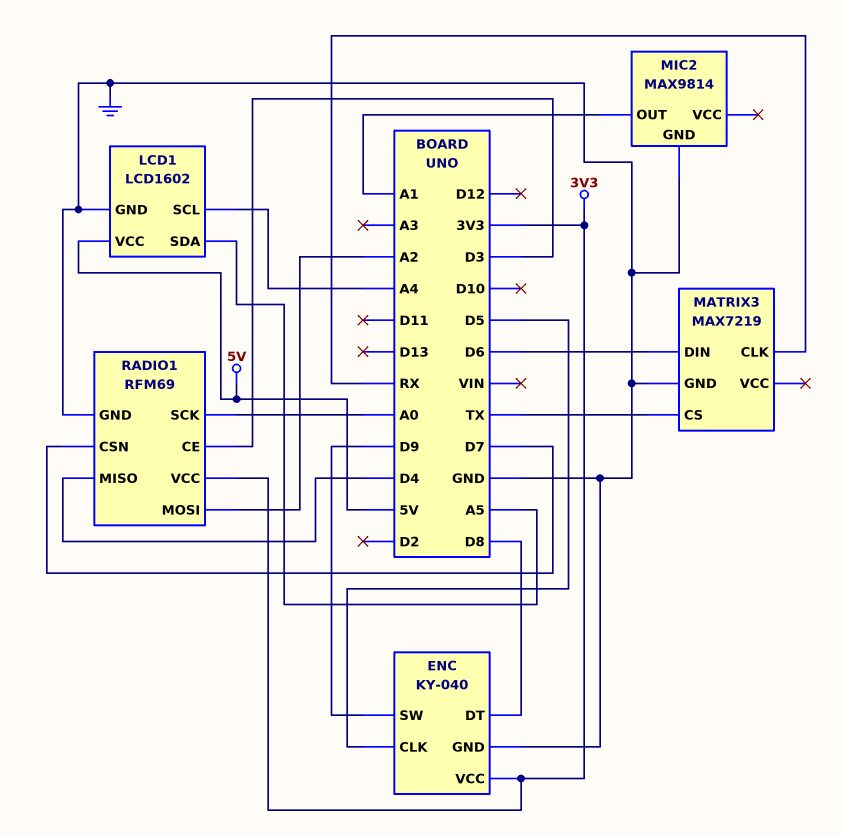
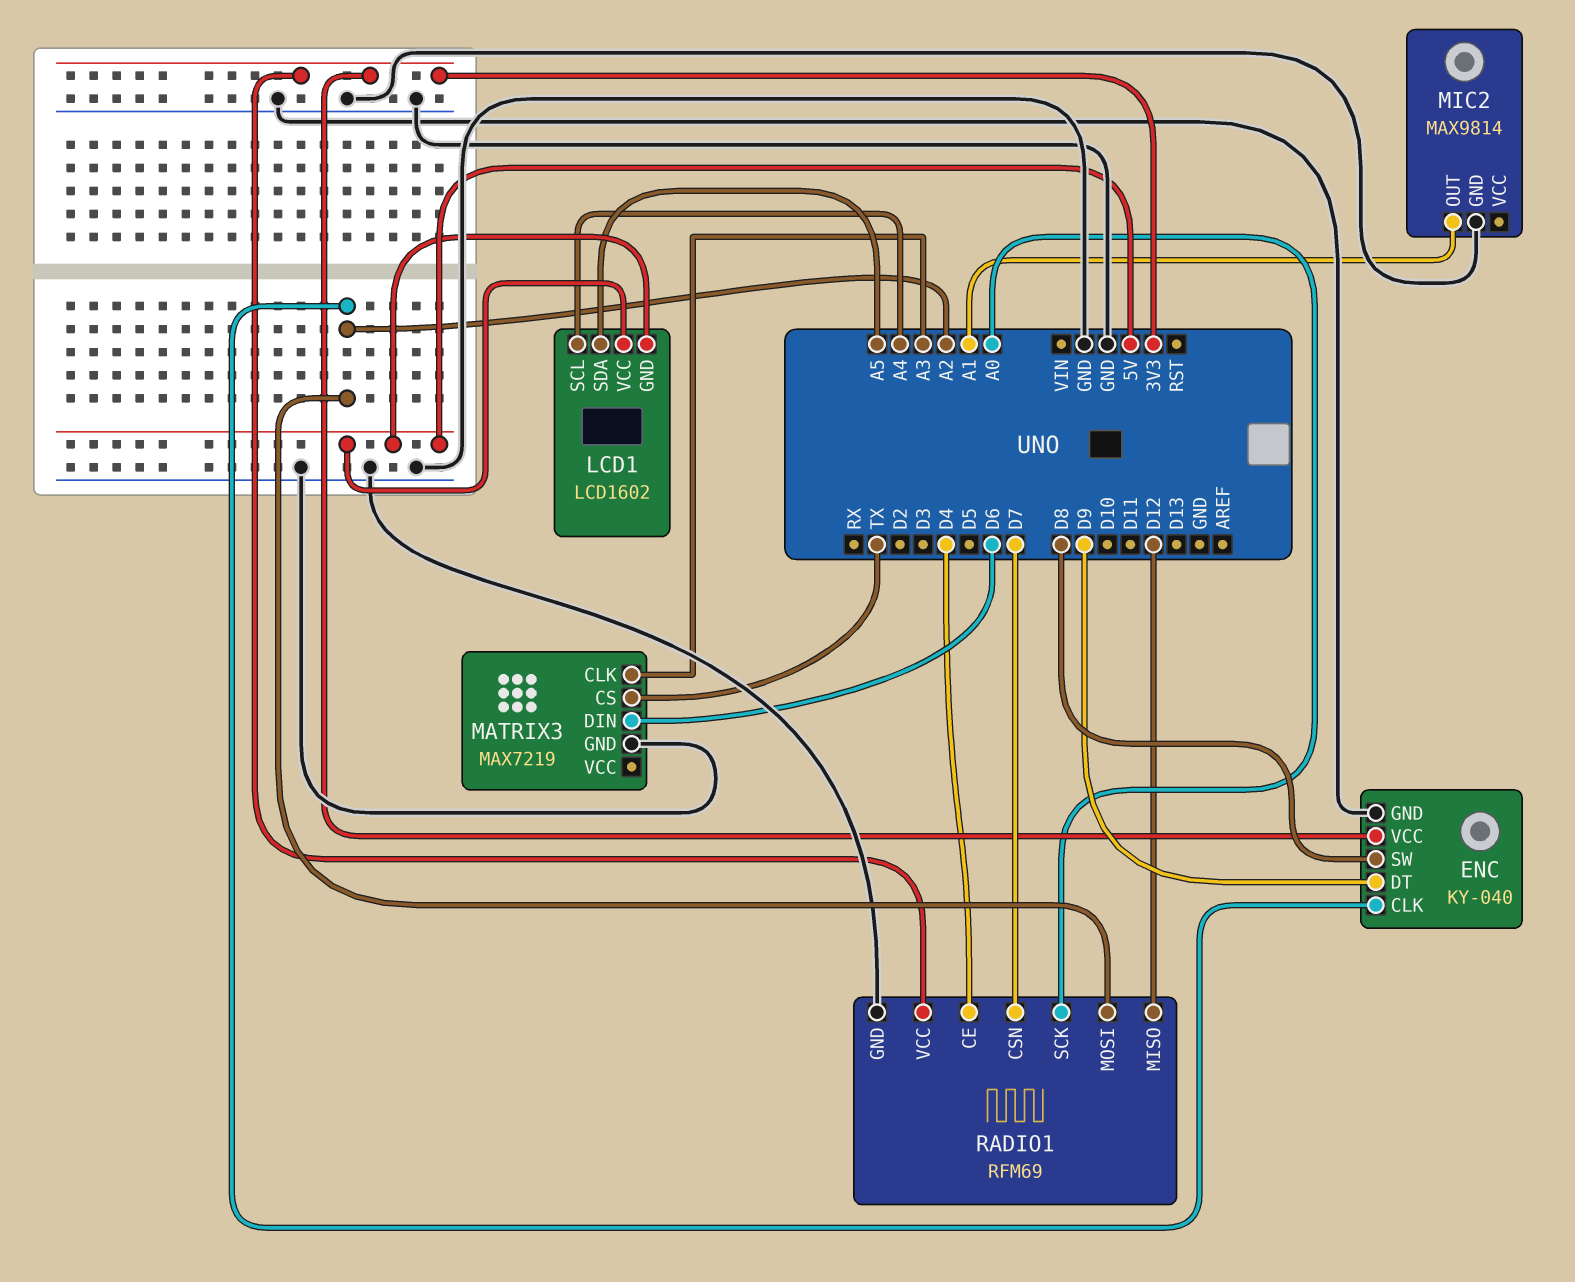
ENC pin CLK: D5 -> A2
ENC pin DT: D8 -> D9
ENC pin SW: D9 -> D8
LCD1 pin GND: GND -> 5V
MATRIX3 pin CLK: RX -> A3
RADIO1 pin CE: D3 -> D4
RADIO1 pin MISO: D4 -> D12

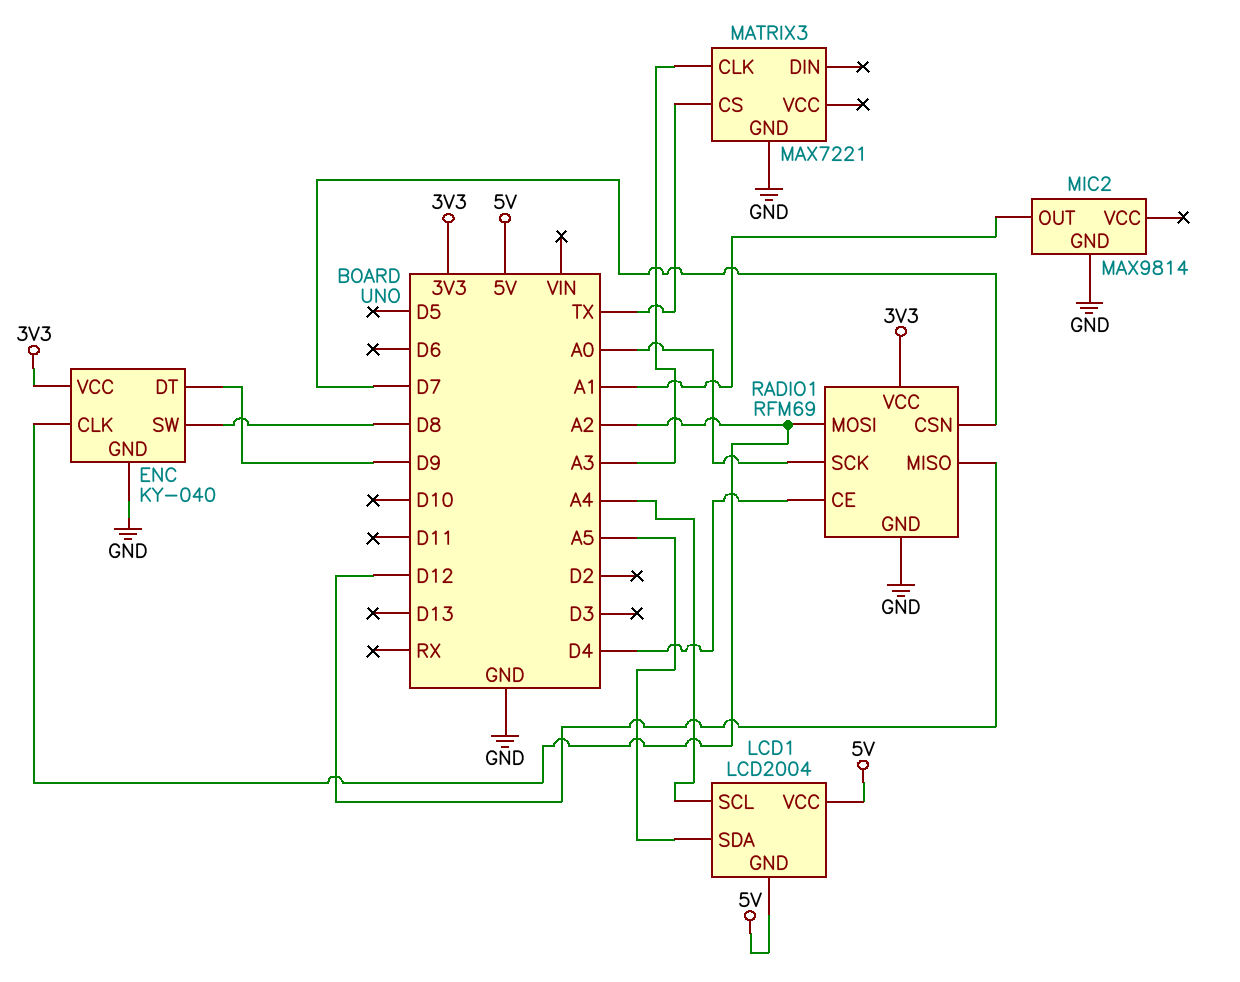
LCD1: LCD1602 -> LCD2004
MATRIX3: MAX7219 -> MAX7221
MATRIX3 pin DIN: D6 -> none

